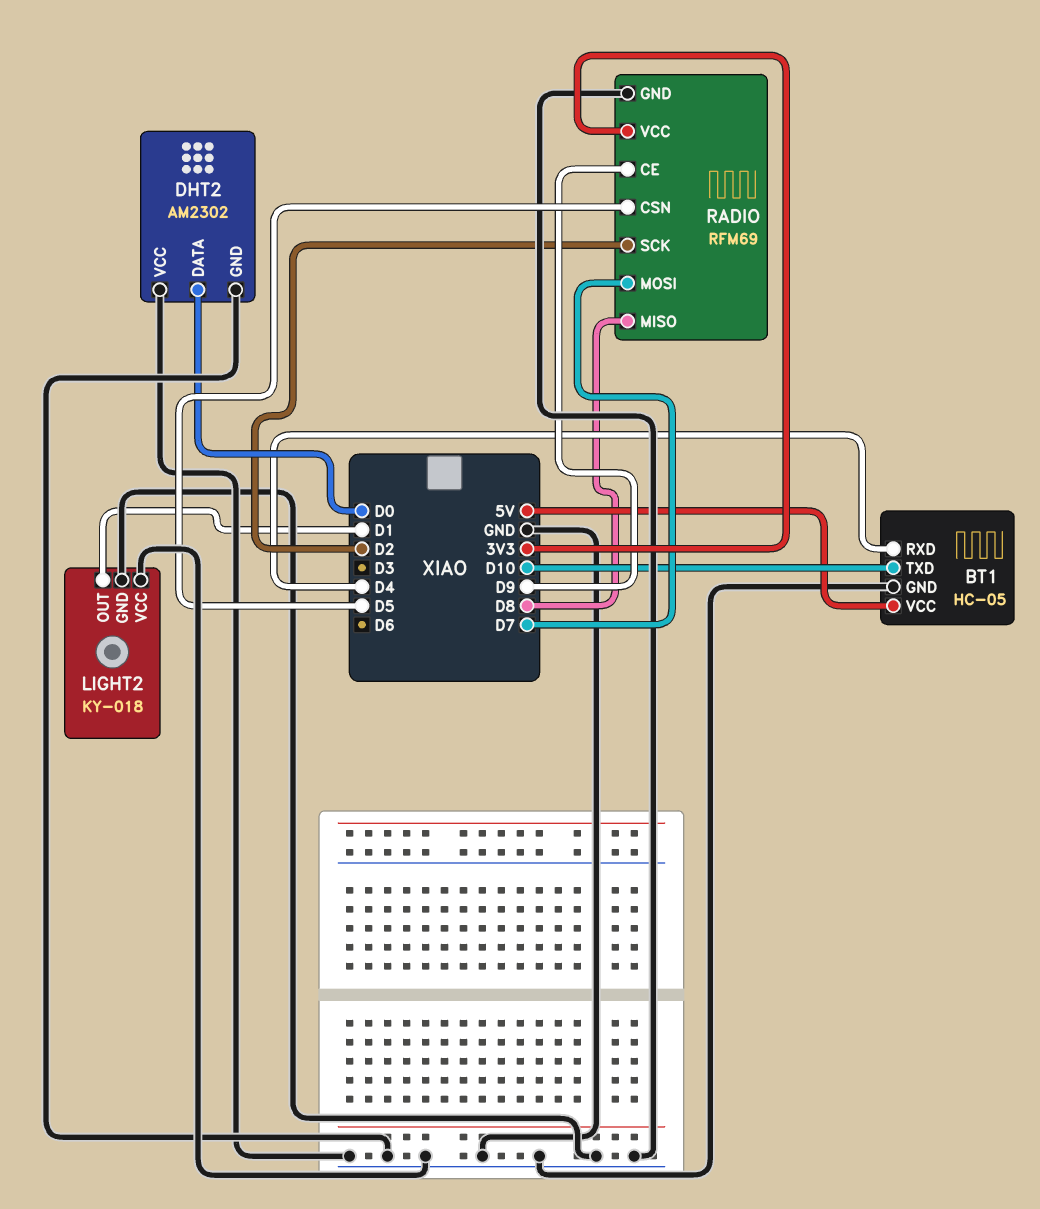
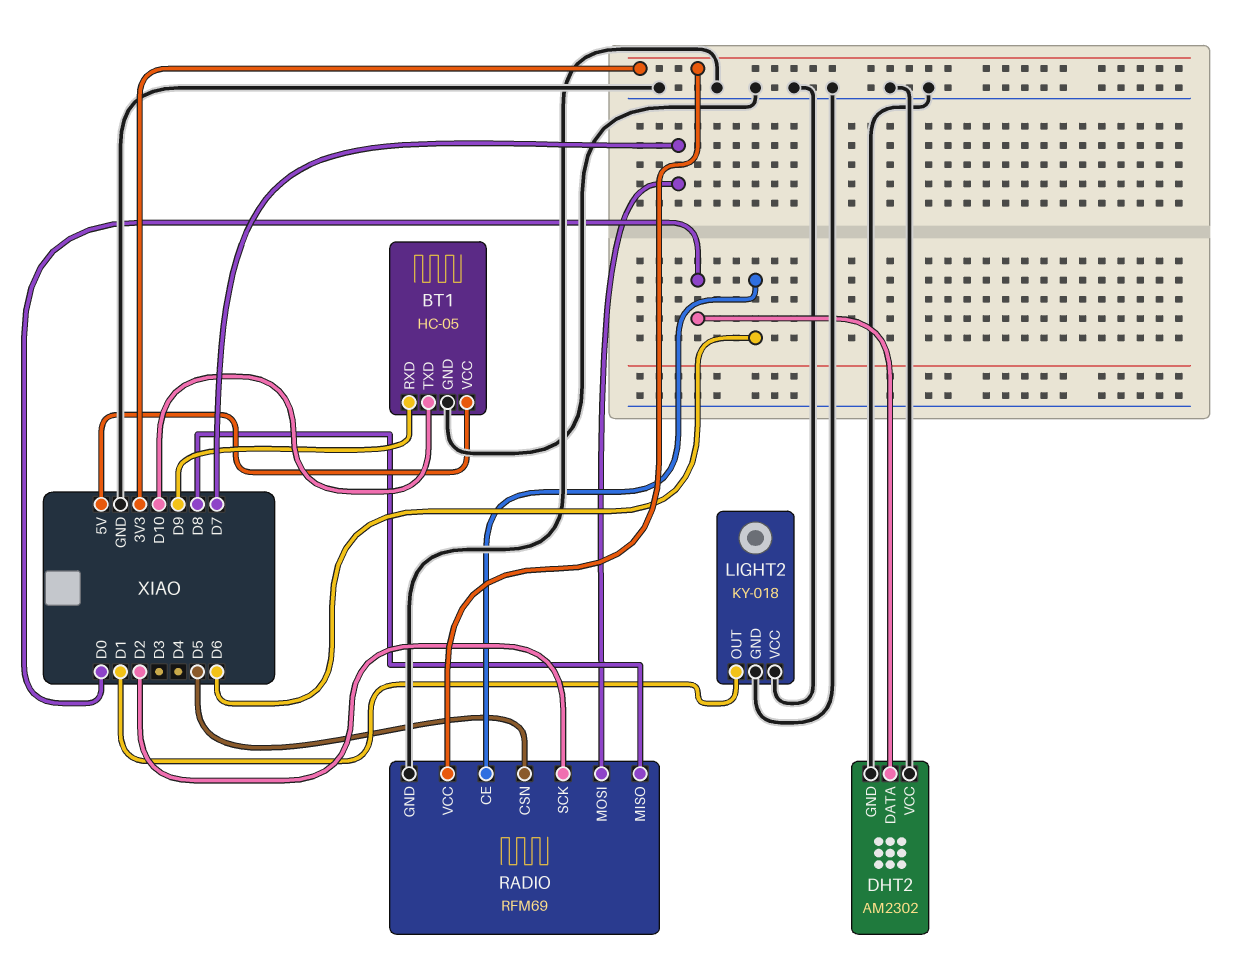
BT1 pin RXD: D4 -> D9
RADIO pin CE: D9 -> D6

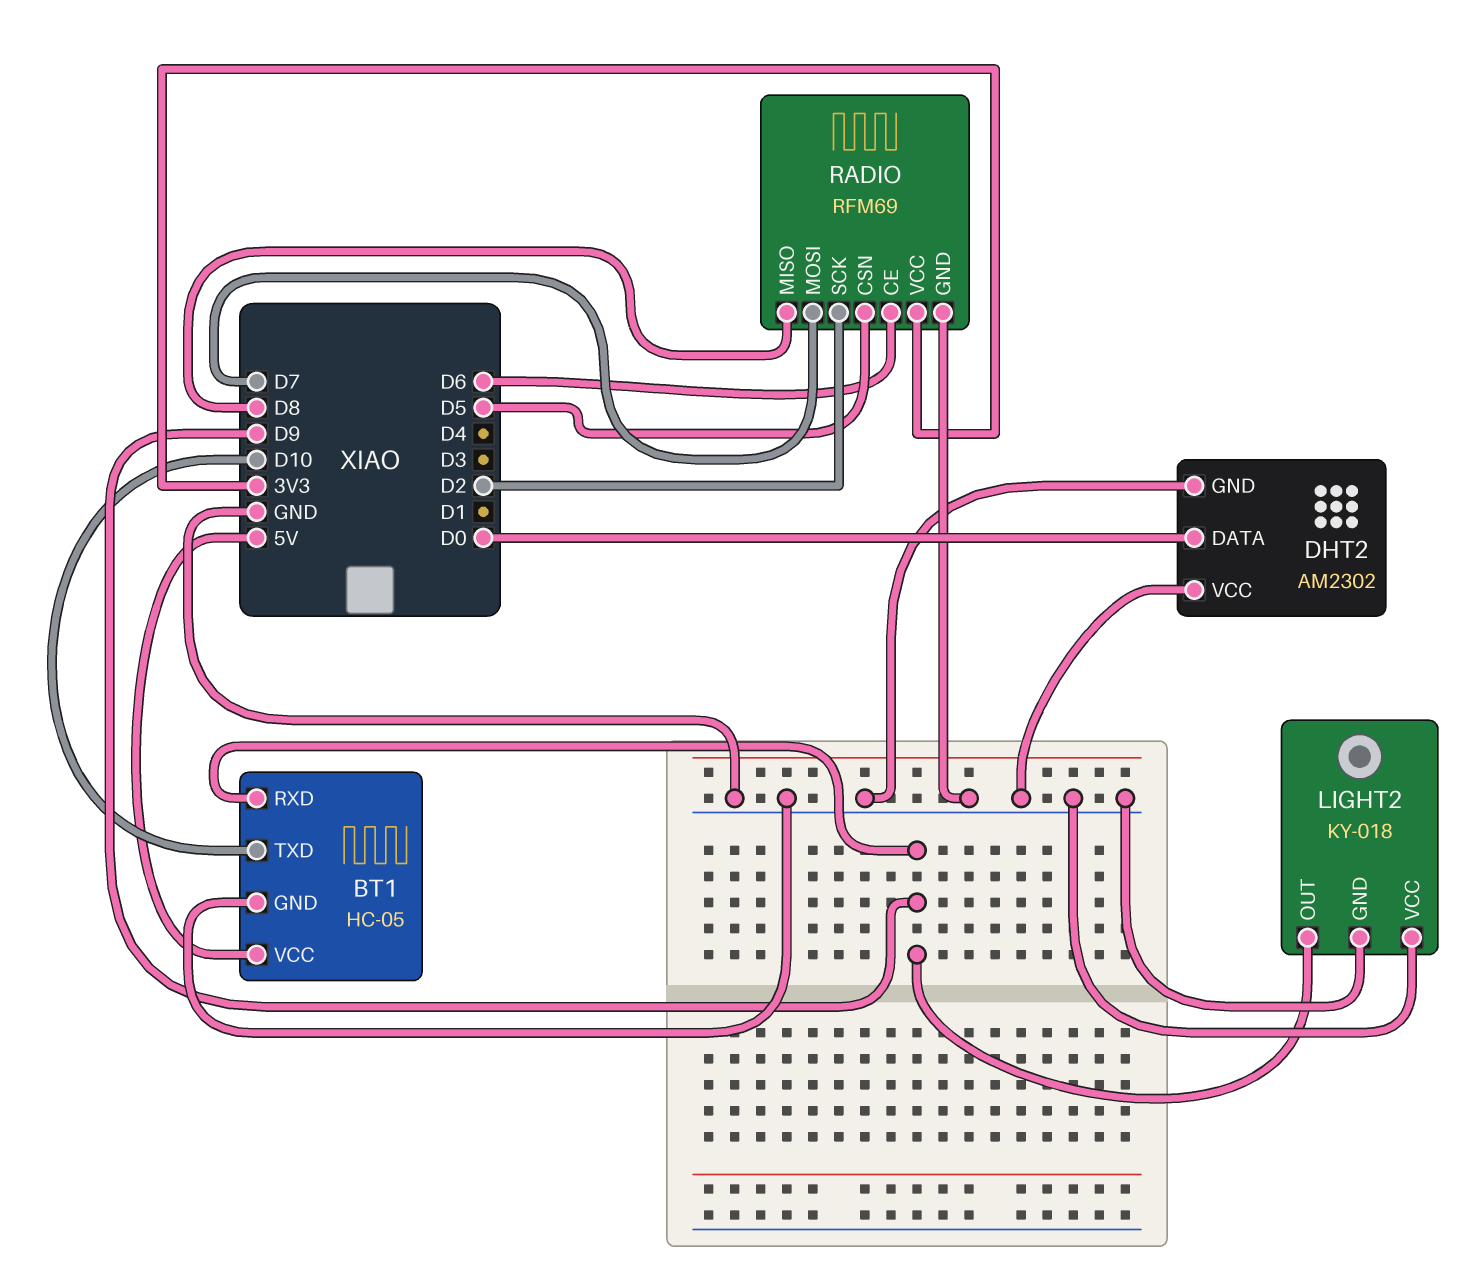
LIGHT2 pin OUT: D1 -> D9

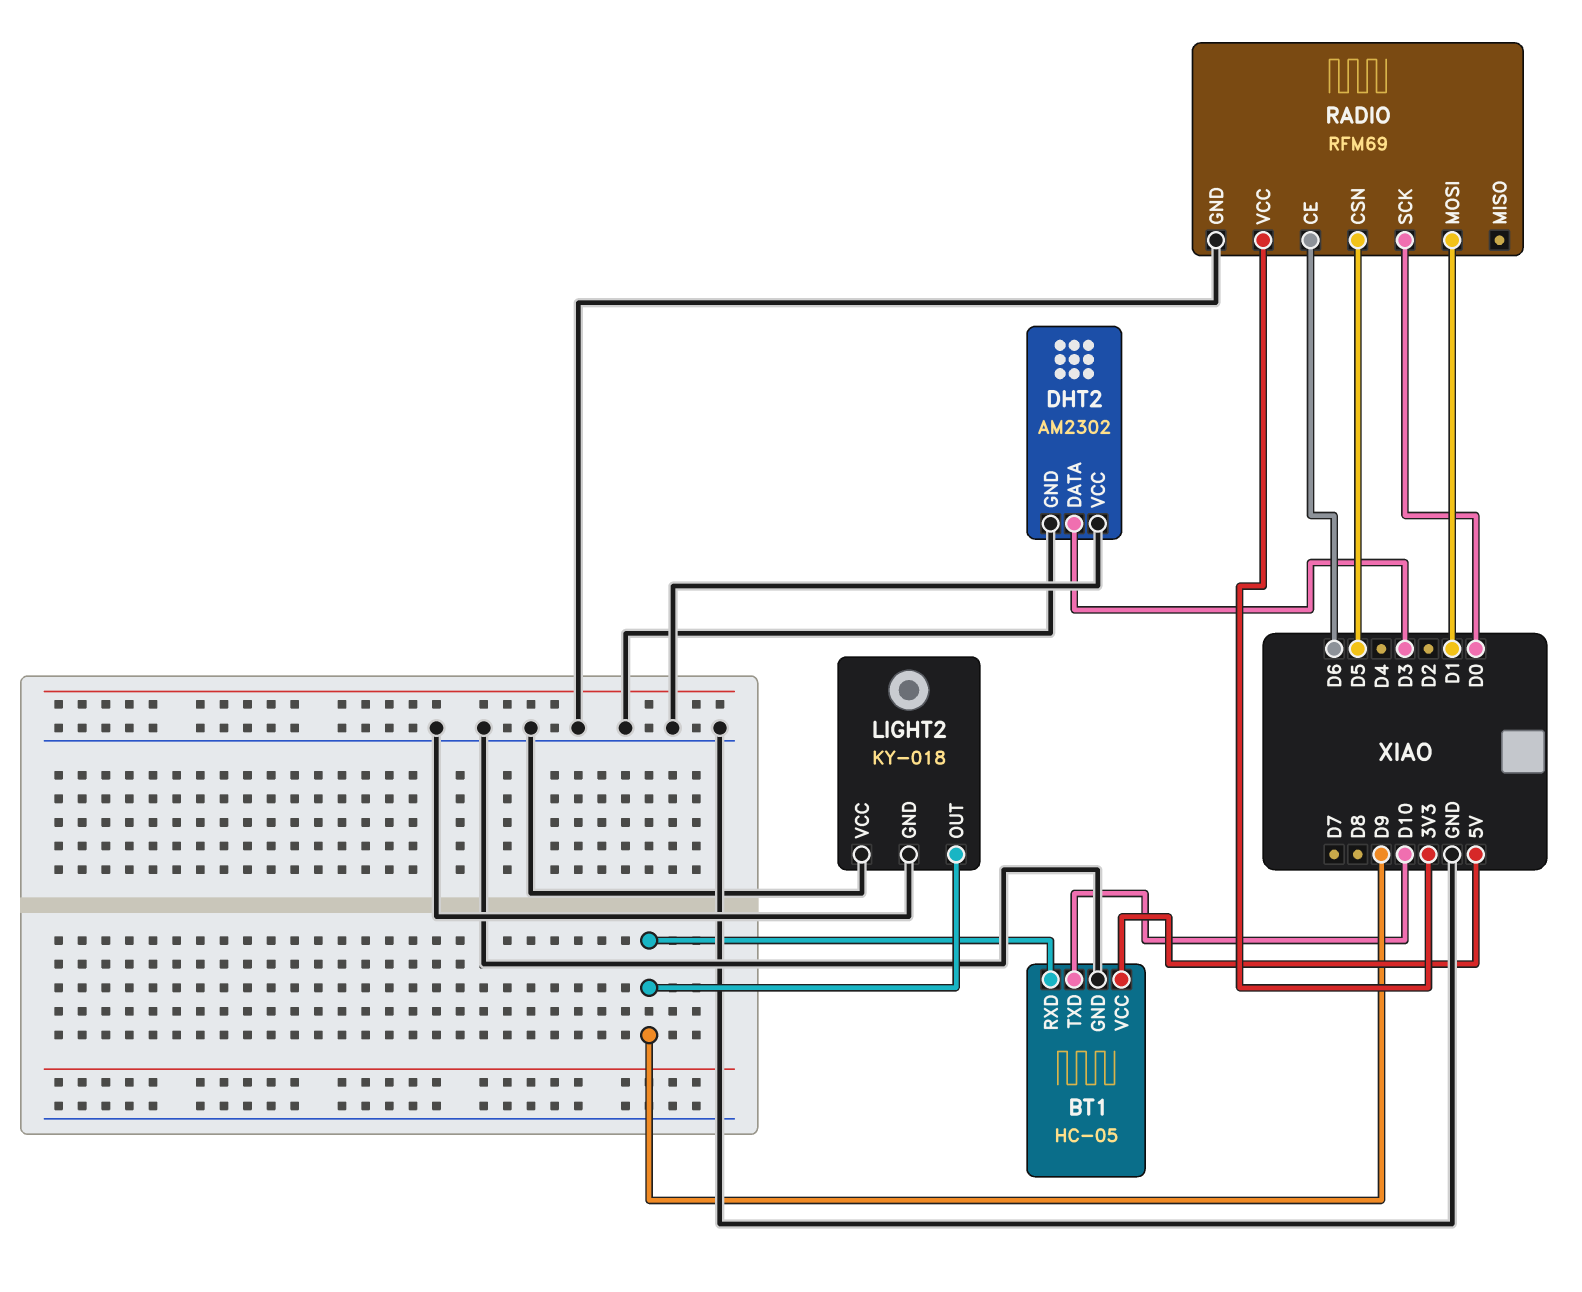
DHT2 pin DATA: D0 -> D3
RADIO pin MISO: D8 -> none
RADIO pin MOSI: D7 -> D1
RADIO pin SCK: D2 -> D0

